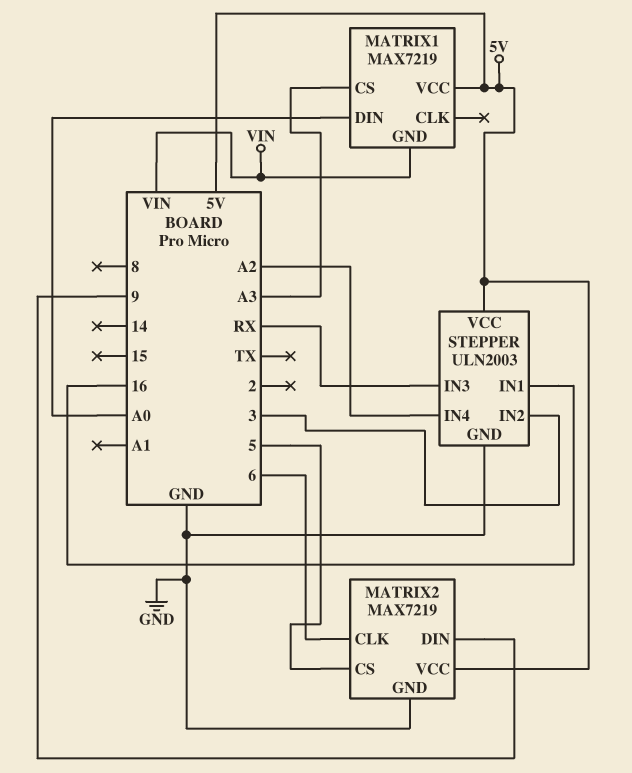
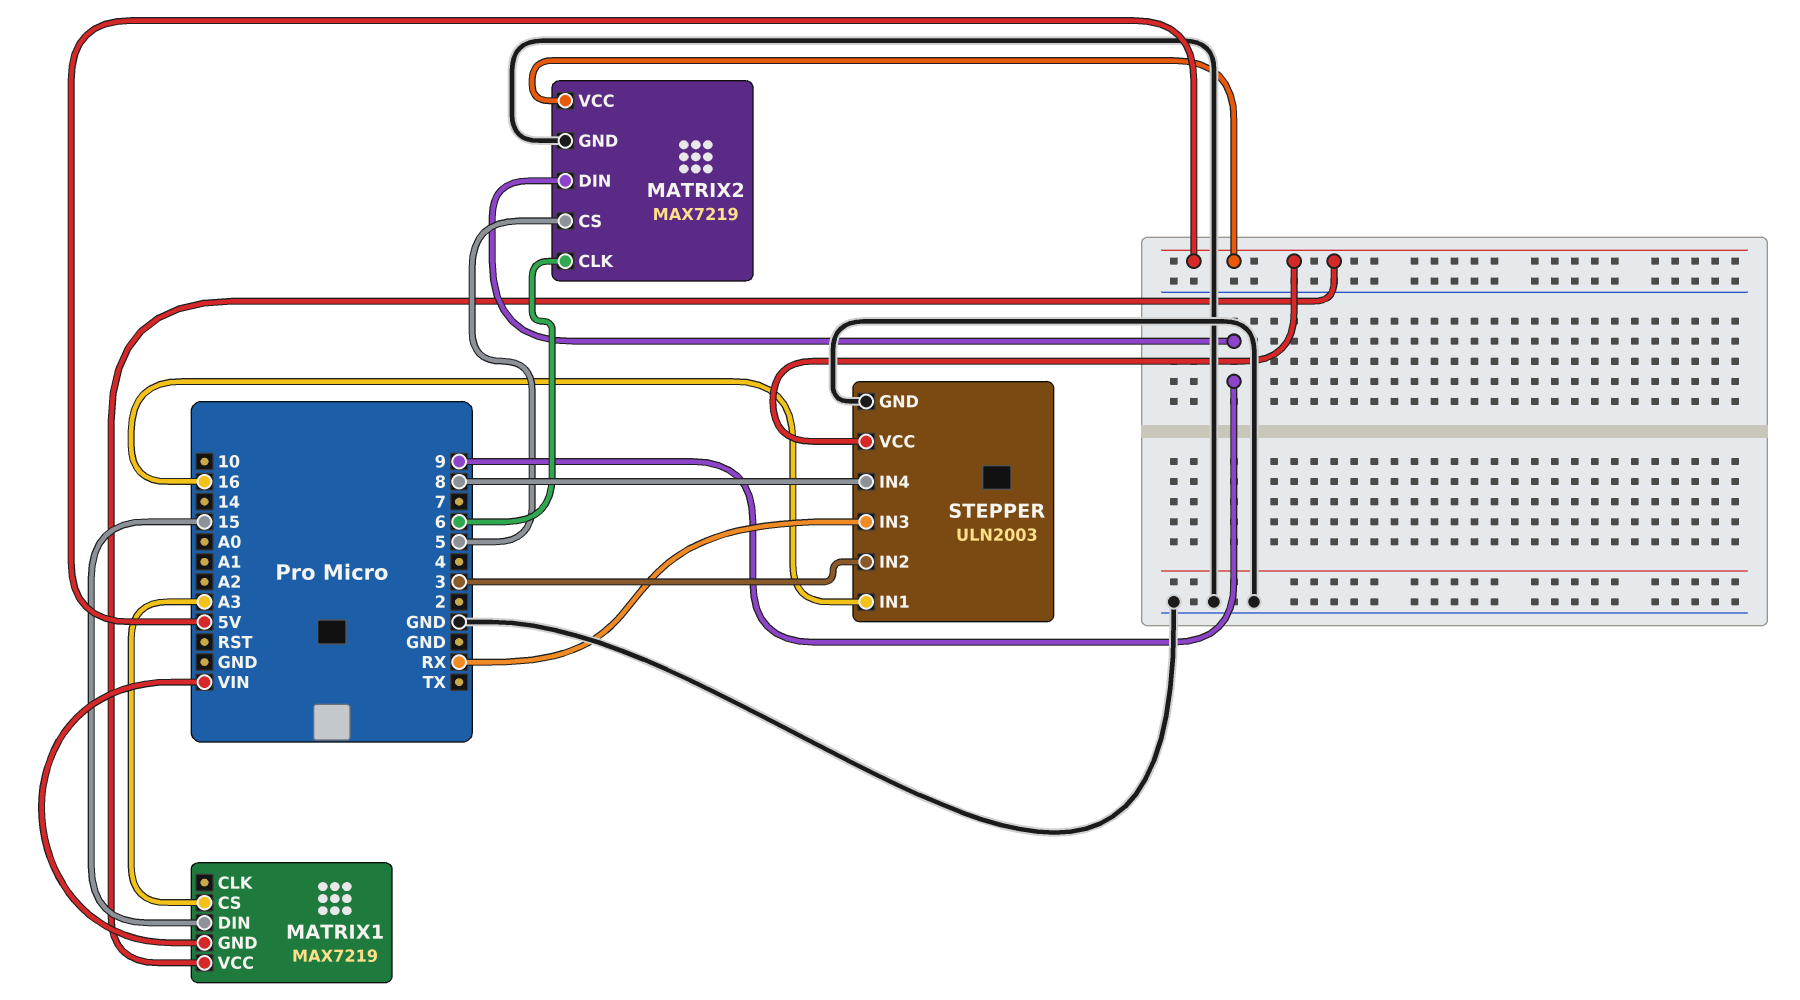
MATRIX1 pin DIN: A0 -> 15
STEPPER pin IN4: A2 -> 8

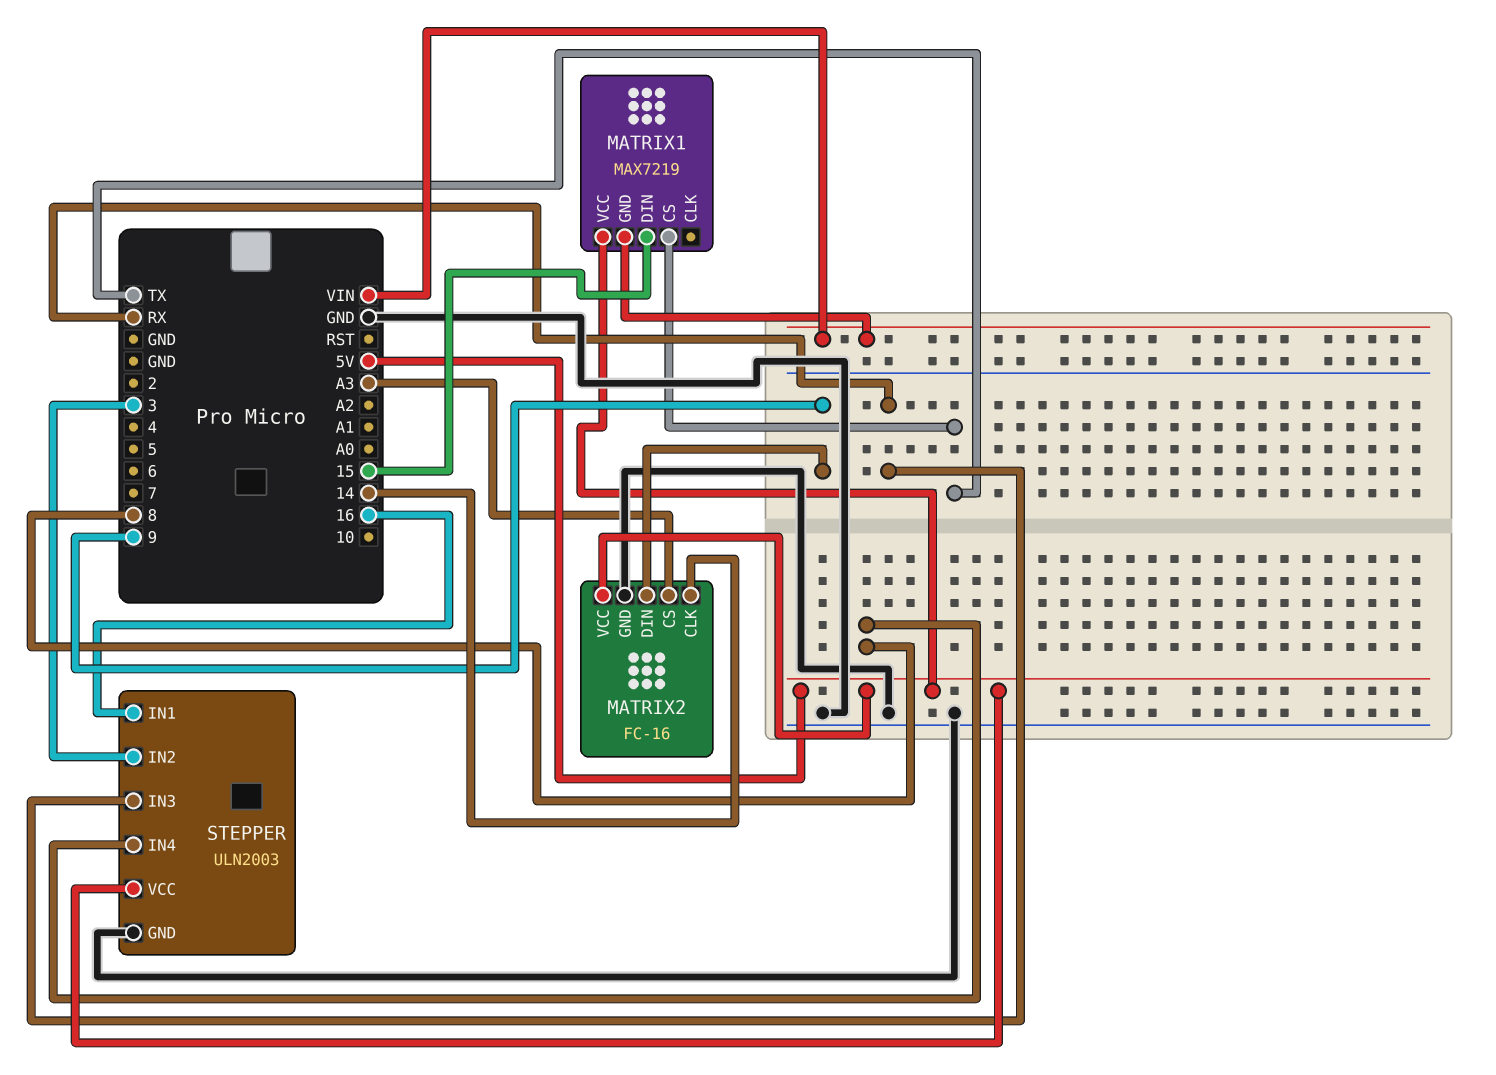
MATRIX1 pin CS: A3 -> TX
MATRIX2: MAX7219 -> FC-16
MATRIX2 pin CLK: 6 -> 14
MATRIX2 pin CS: 5 -> A3

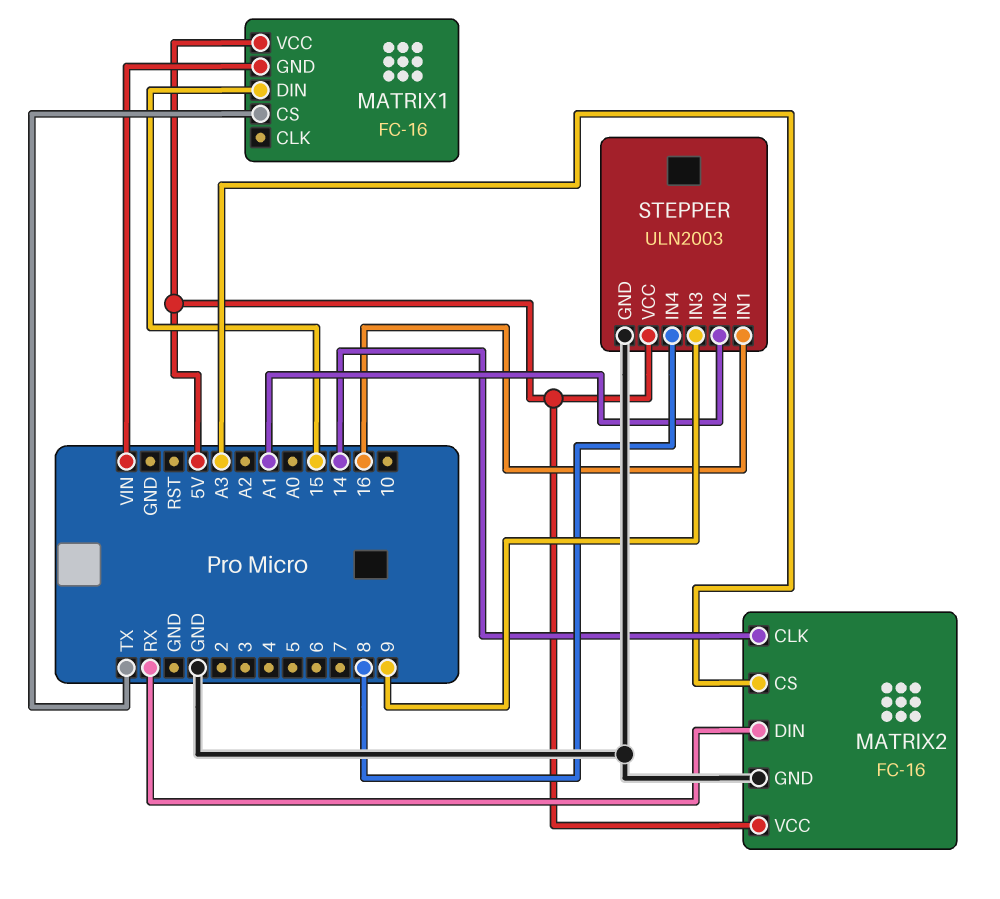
MATRIX1: MAX7219 -> FC-16
MATRIX2 pin DIN: 9 -> RX
STEPPER pin IN2: 3 -> A1
STEPPER pin IN3: RX -> 9

